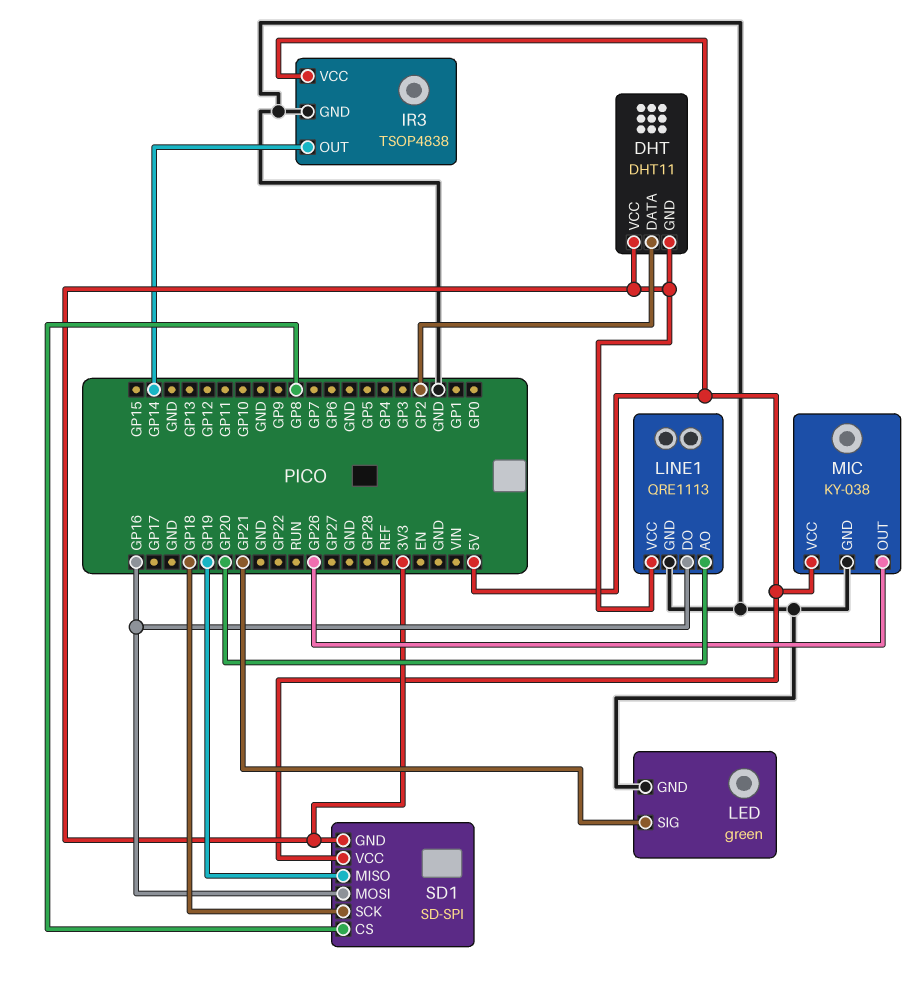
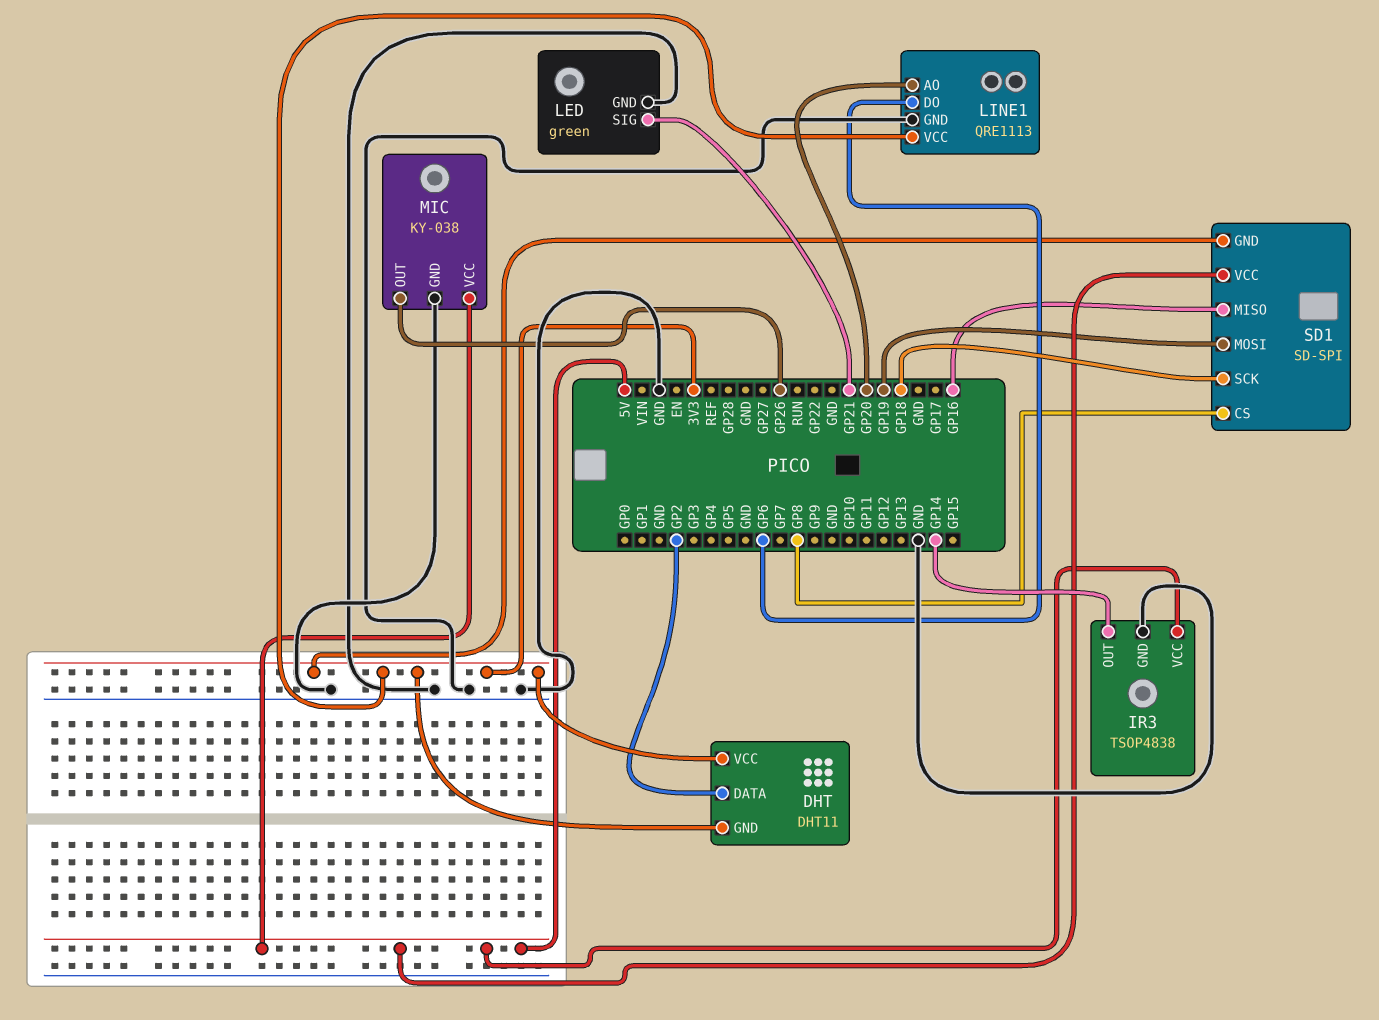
LINE1 pin DO: GP16 -> GP6
SD1 pin MISO: GP19 -> GP16
SD1 pin MOSI: GP16 -> GP19

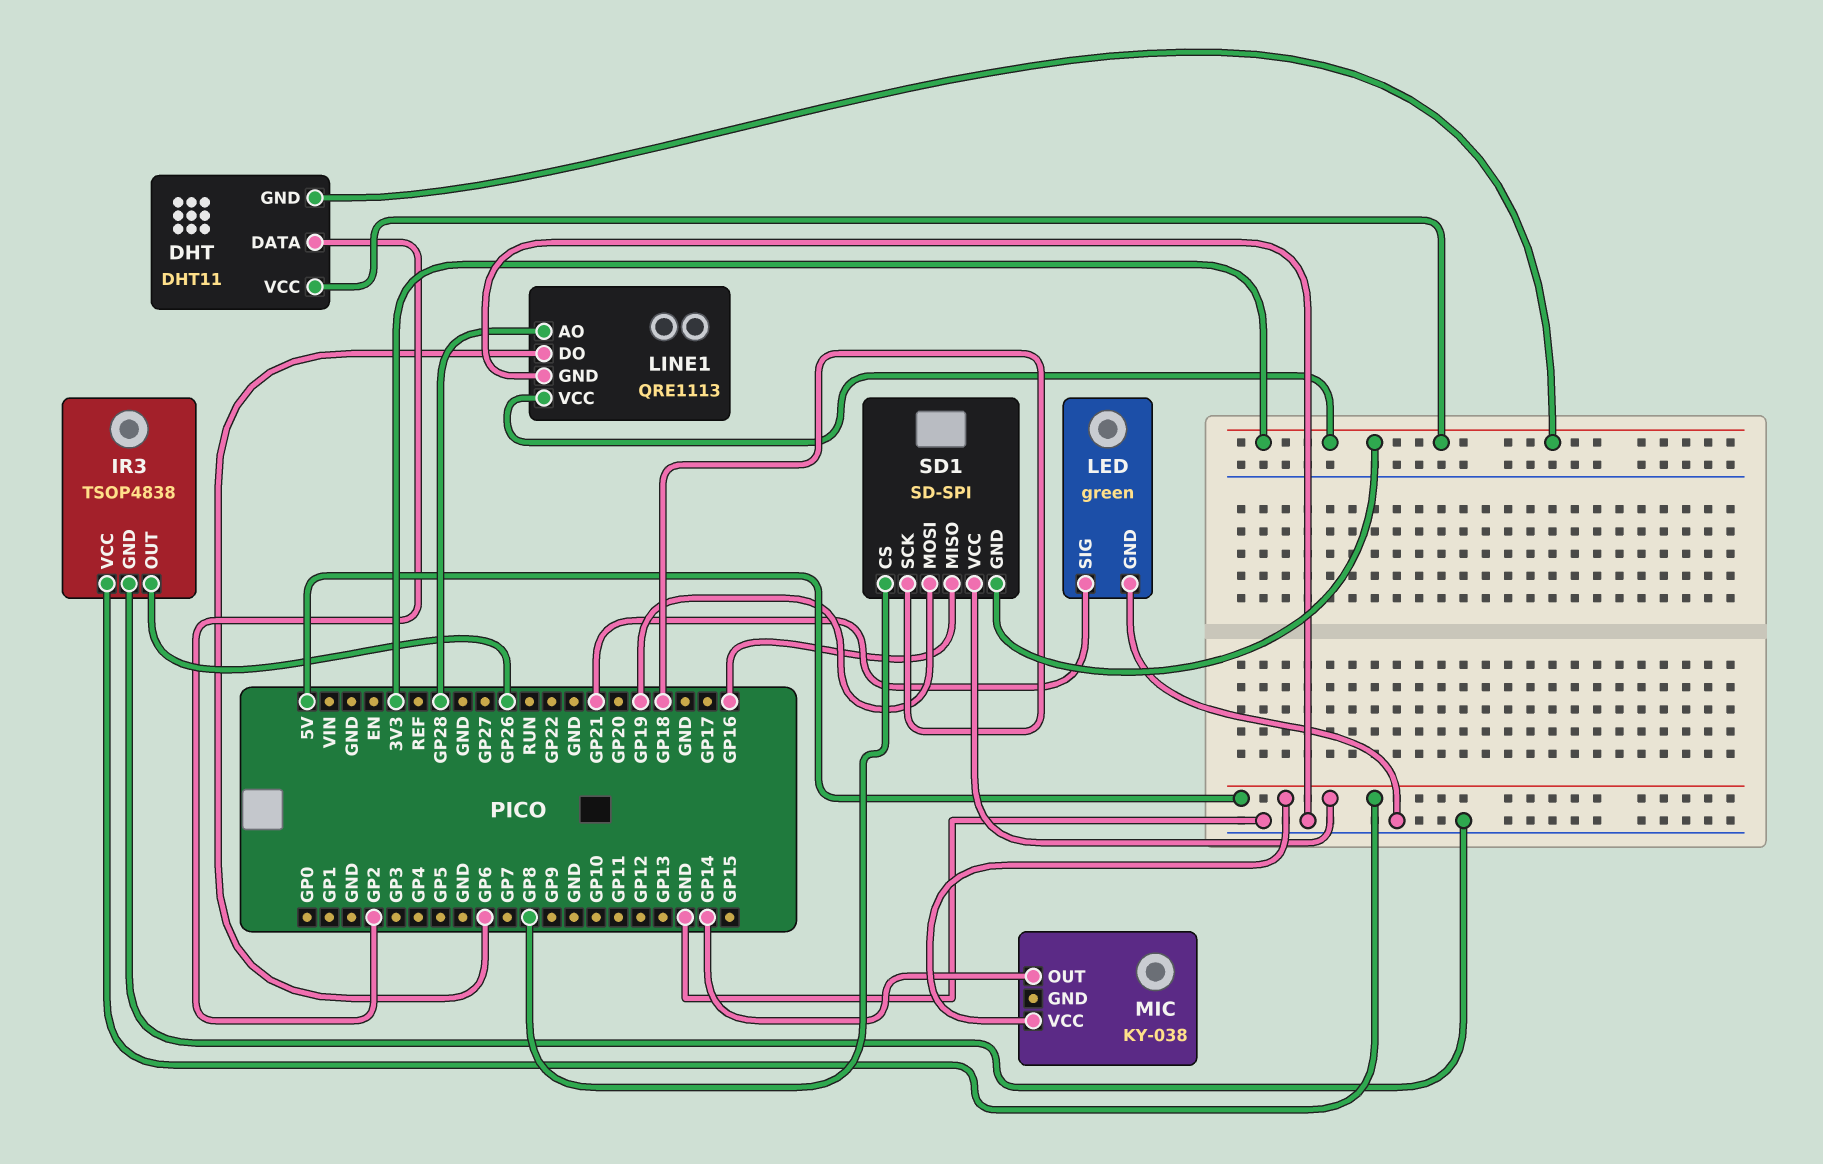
IR3 pin OUT: GP14 -> GP26
LINE1 pin AO: GP20 -> GP28
MIC pin GND: GND -> none
MIC pin OUT: GP26 -> GP14

